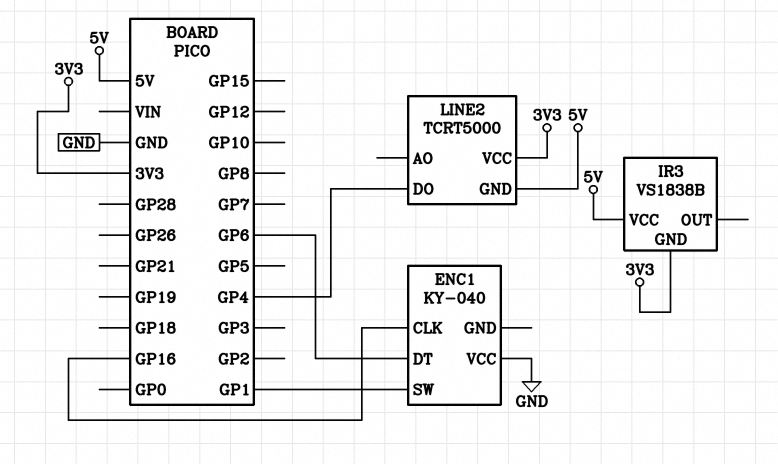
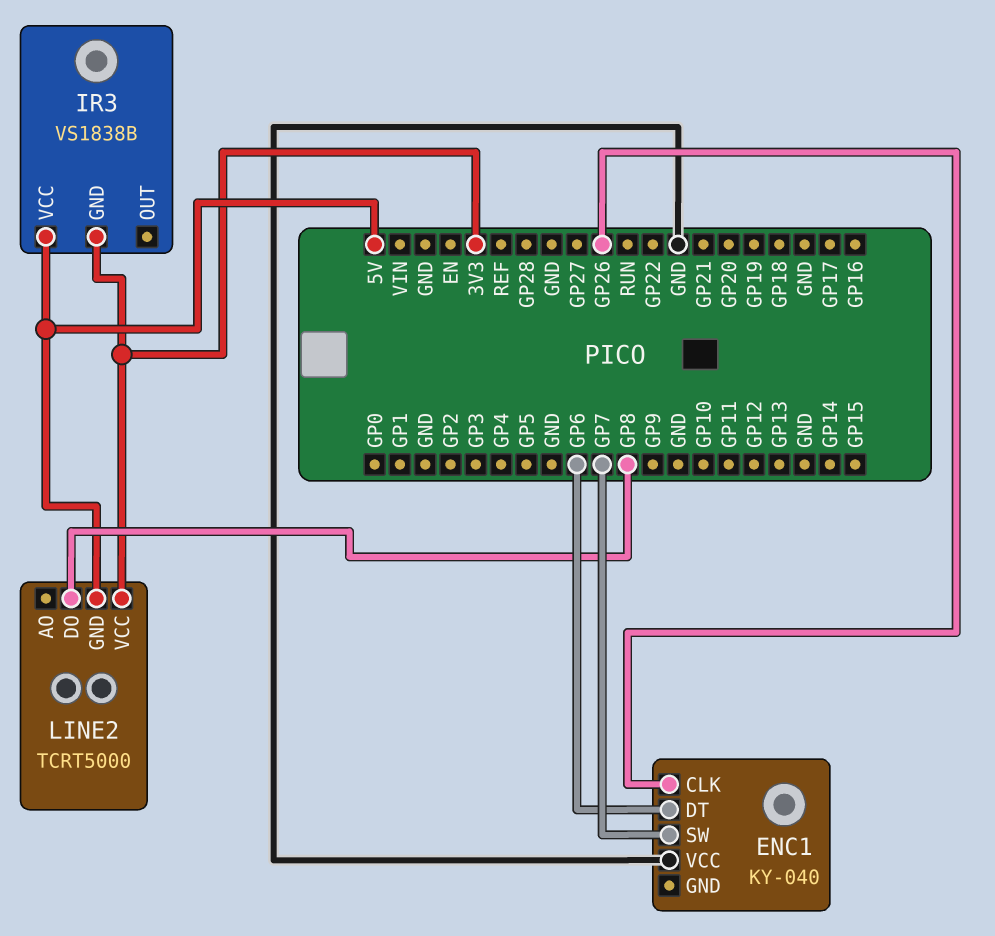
ENC1 pin CLK: GP16 -> GP26
ENC1 pin SW: GP1 -> GP7
LINE2 pin DO: GP4 -> GP8

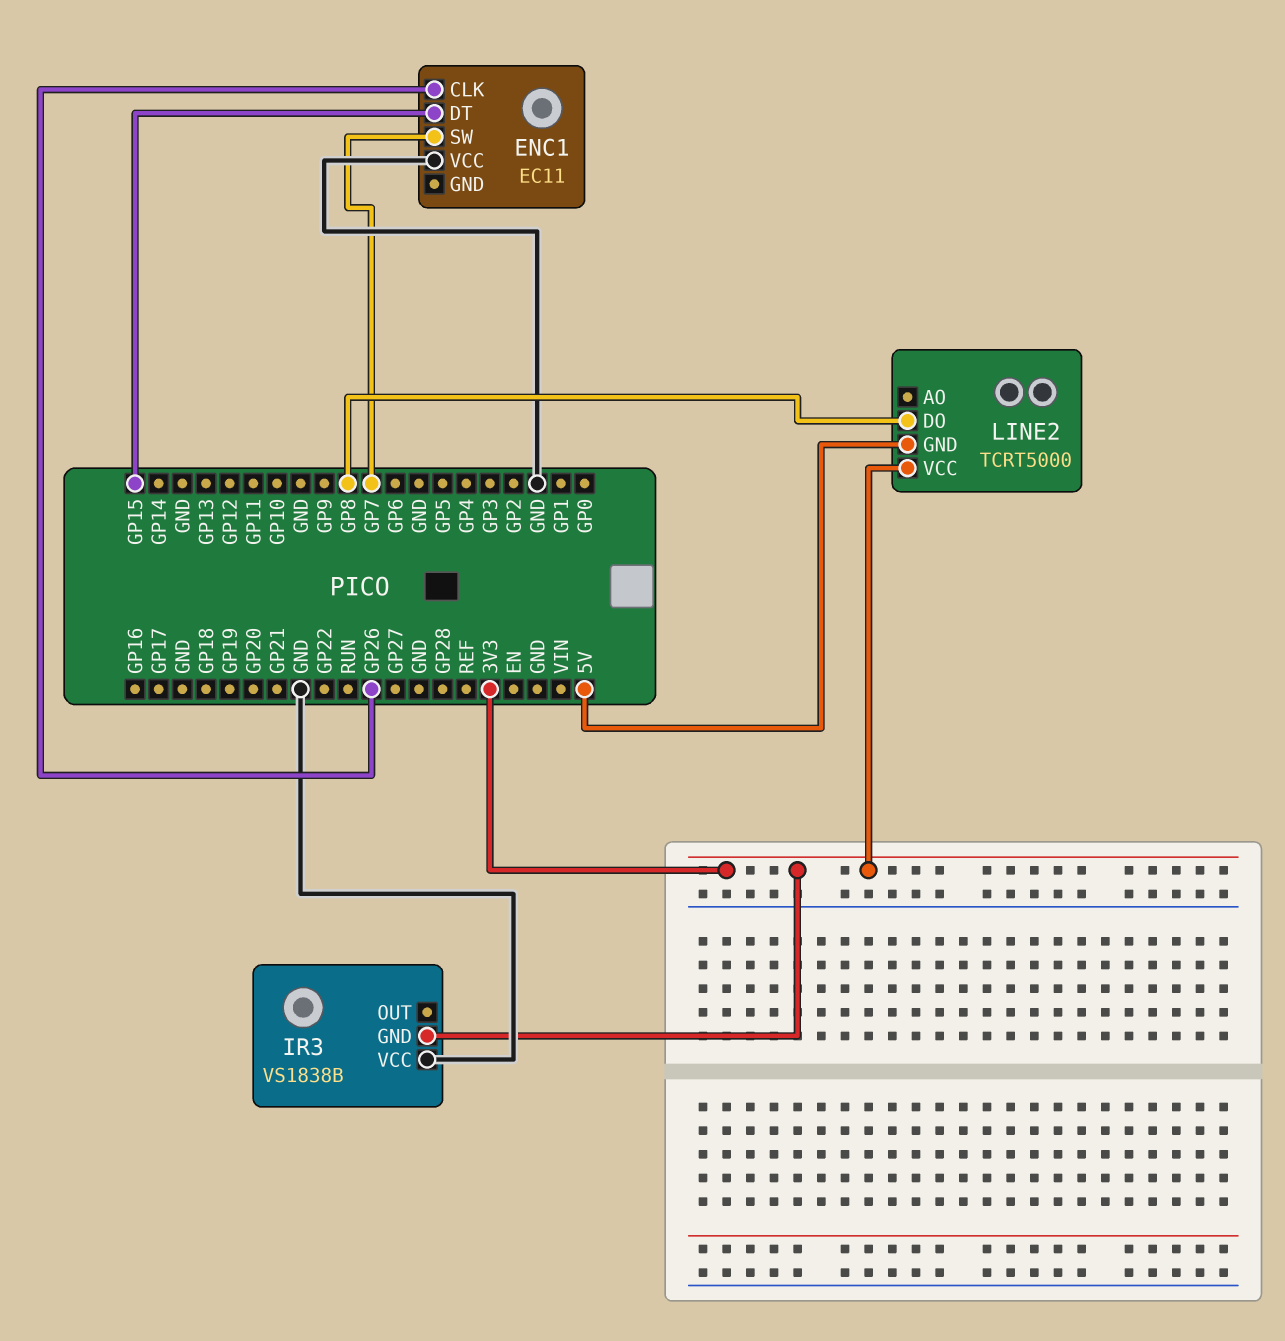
ENC1: KY-040 -> EC11
ENC1 pin DT: GP6 -> GP15
IR3 pin VCC: 5V -> GND

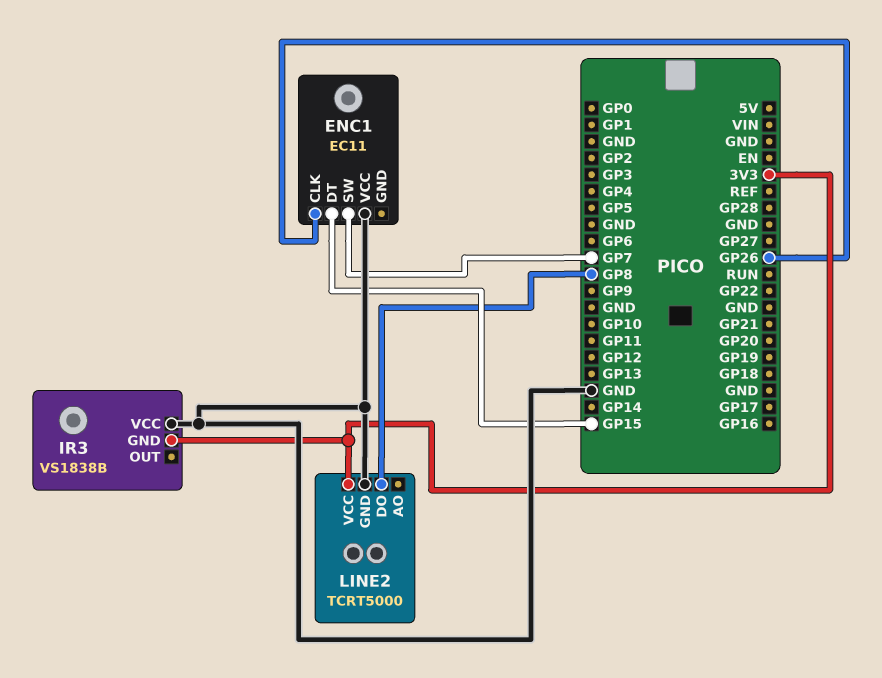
LINE2 pin GND: 5V -> GND

